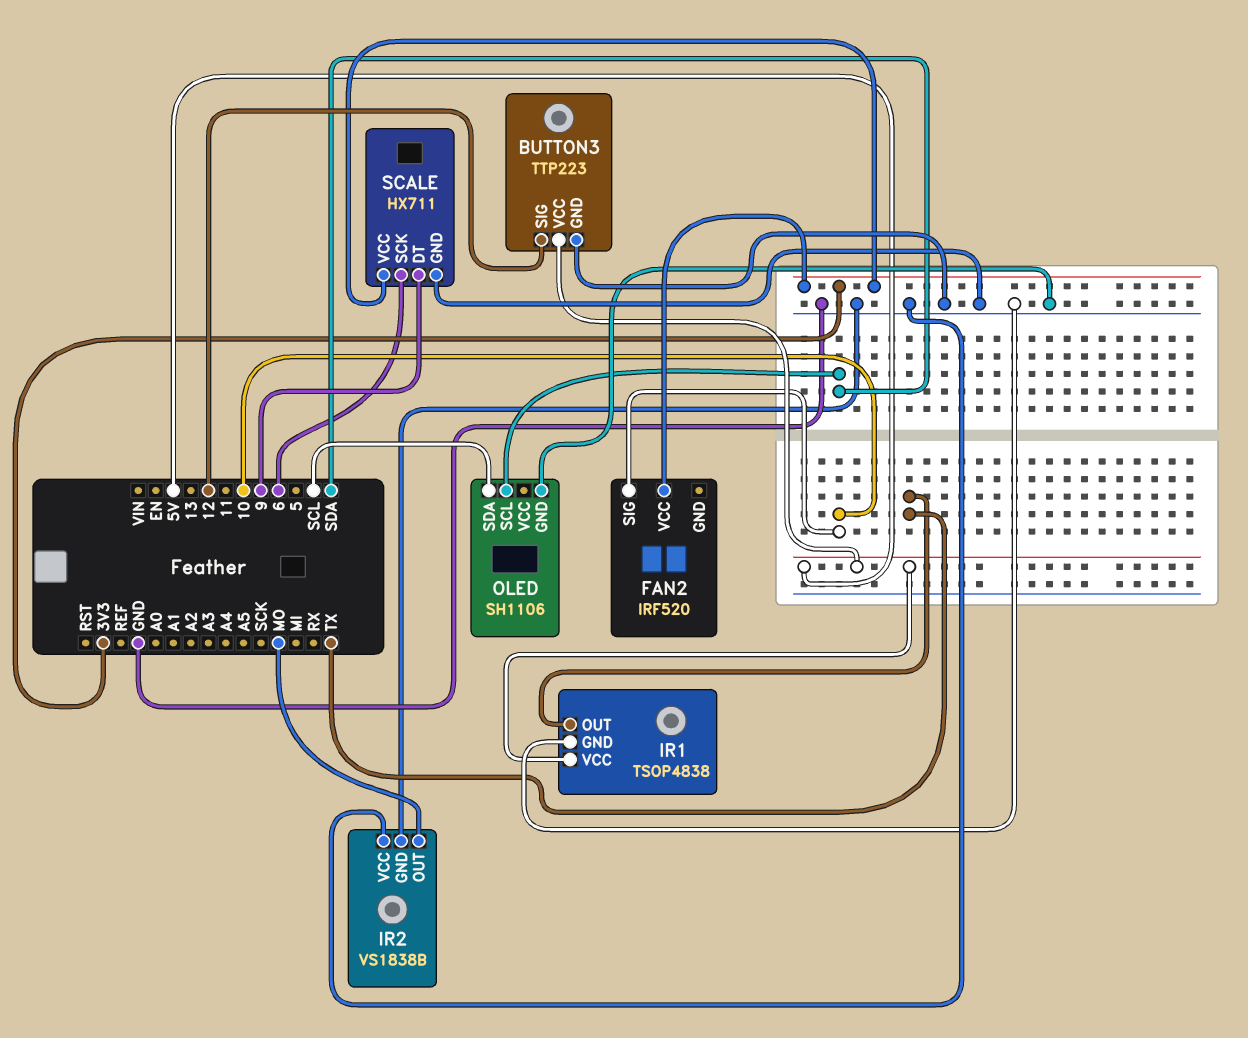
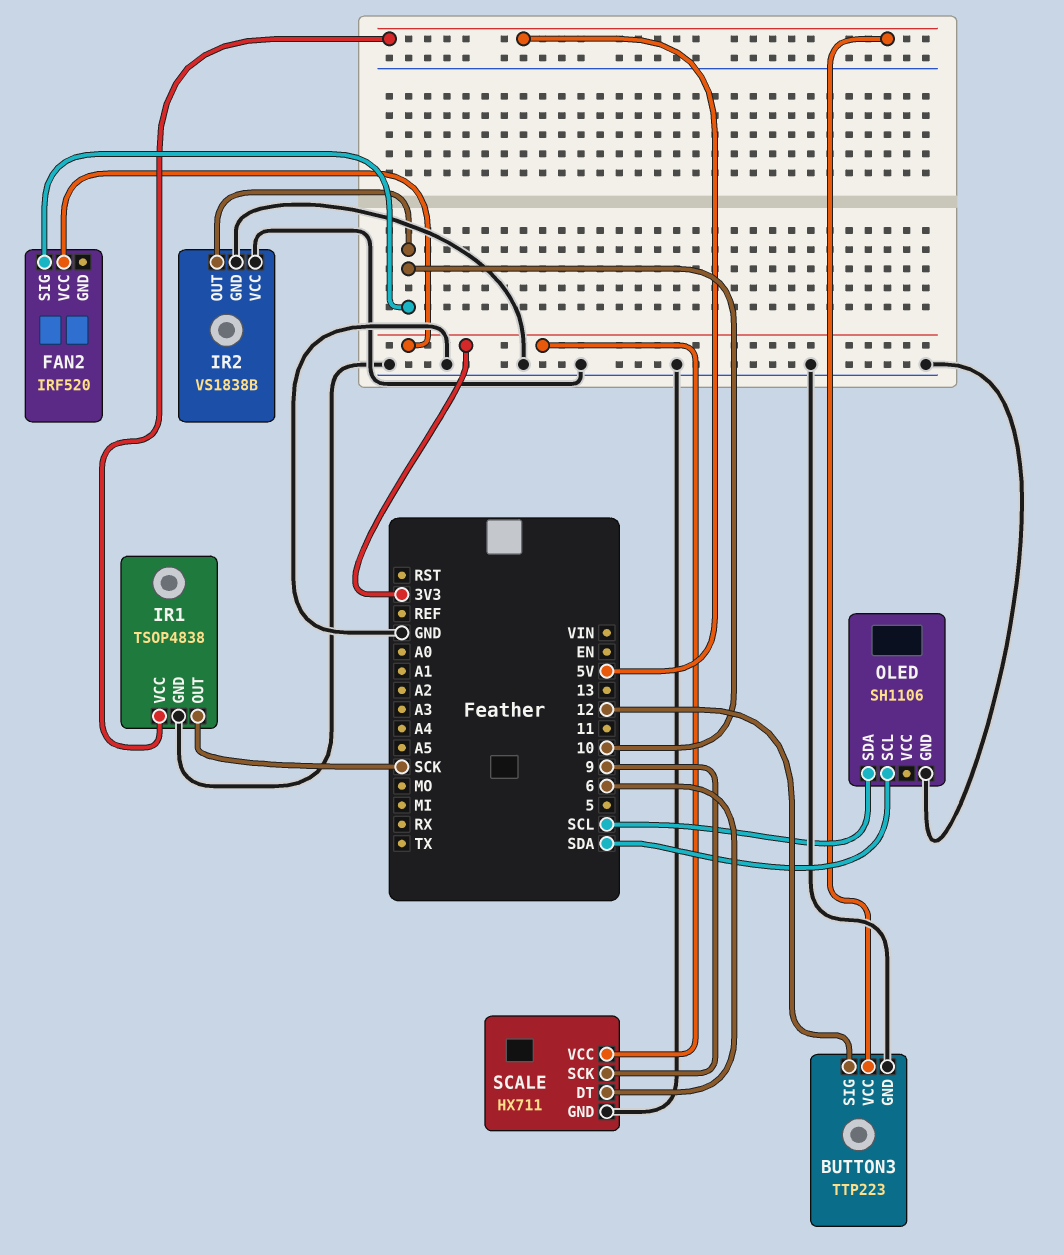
IR1 pin OUT: TX -> SCK
IR2 pin OUT: MO -> 10
SCALE pin DT: 9 -> 6
SCALE pin SCK: 6 -> 9

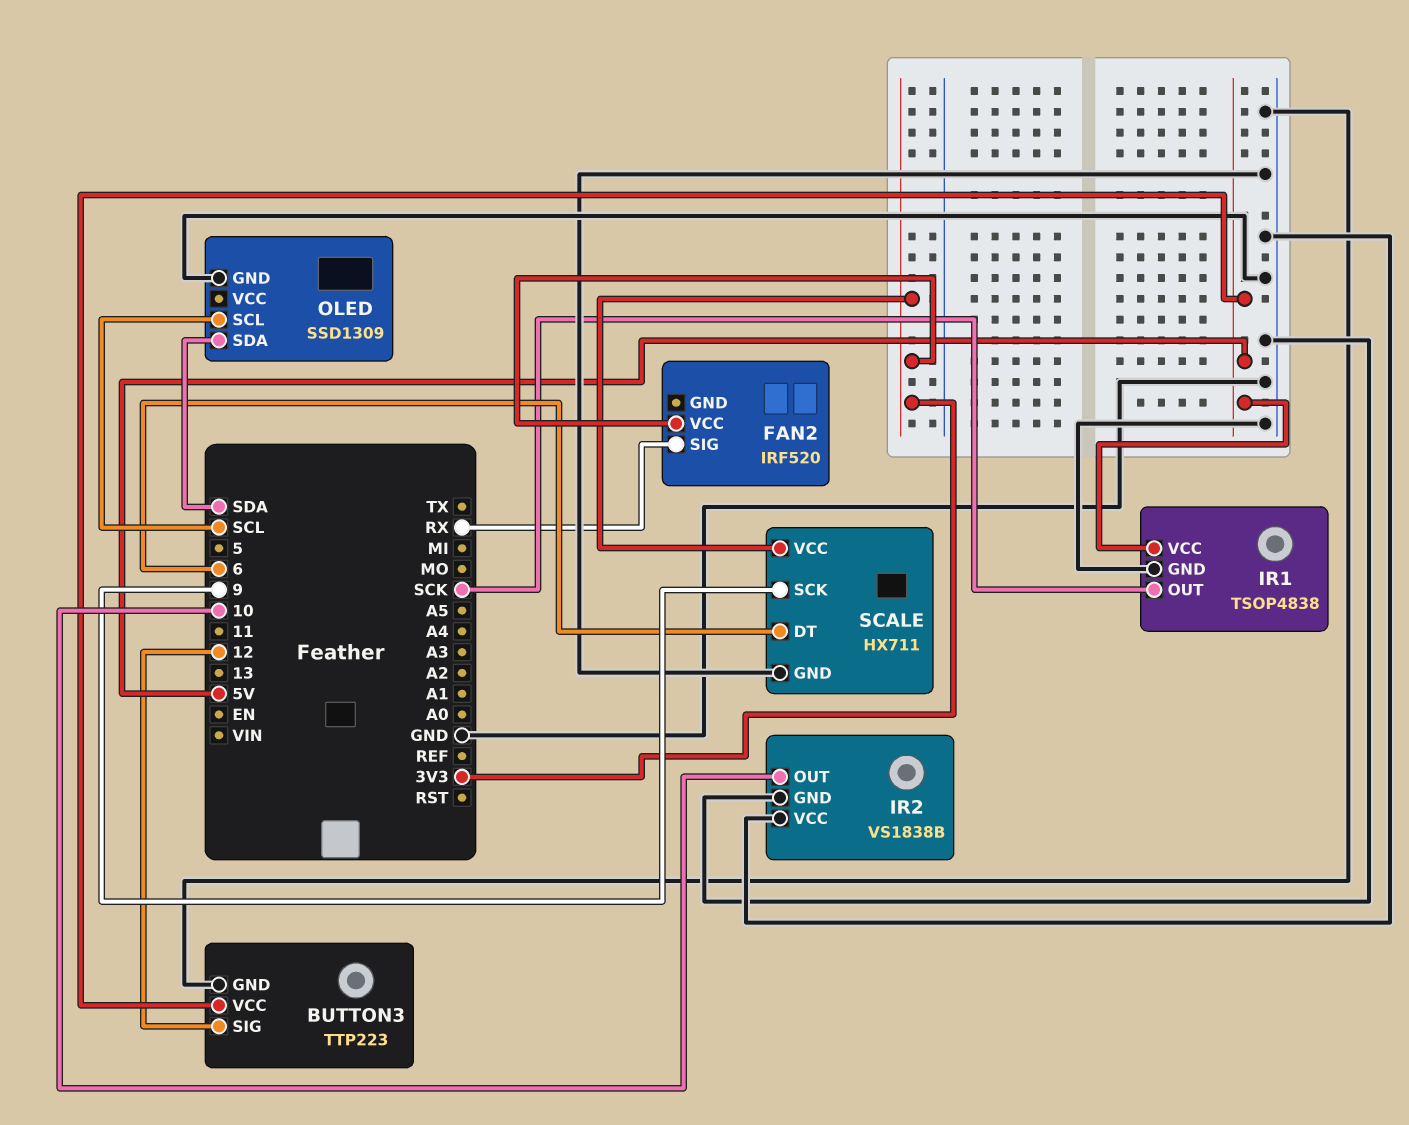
FAN2 pin SIG: 10 -> RX
OLED: SH1106 -> SSD1309
OLED pin SCL: SDA -> SCL
OLED pin SDA: SCL -> SDA

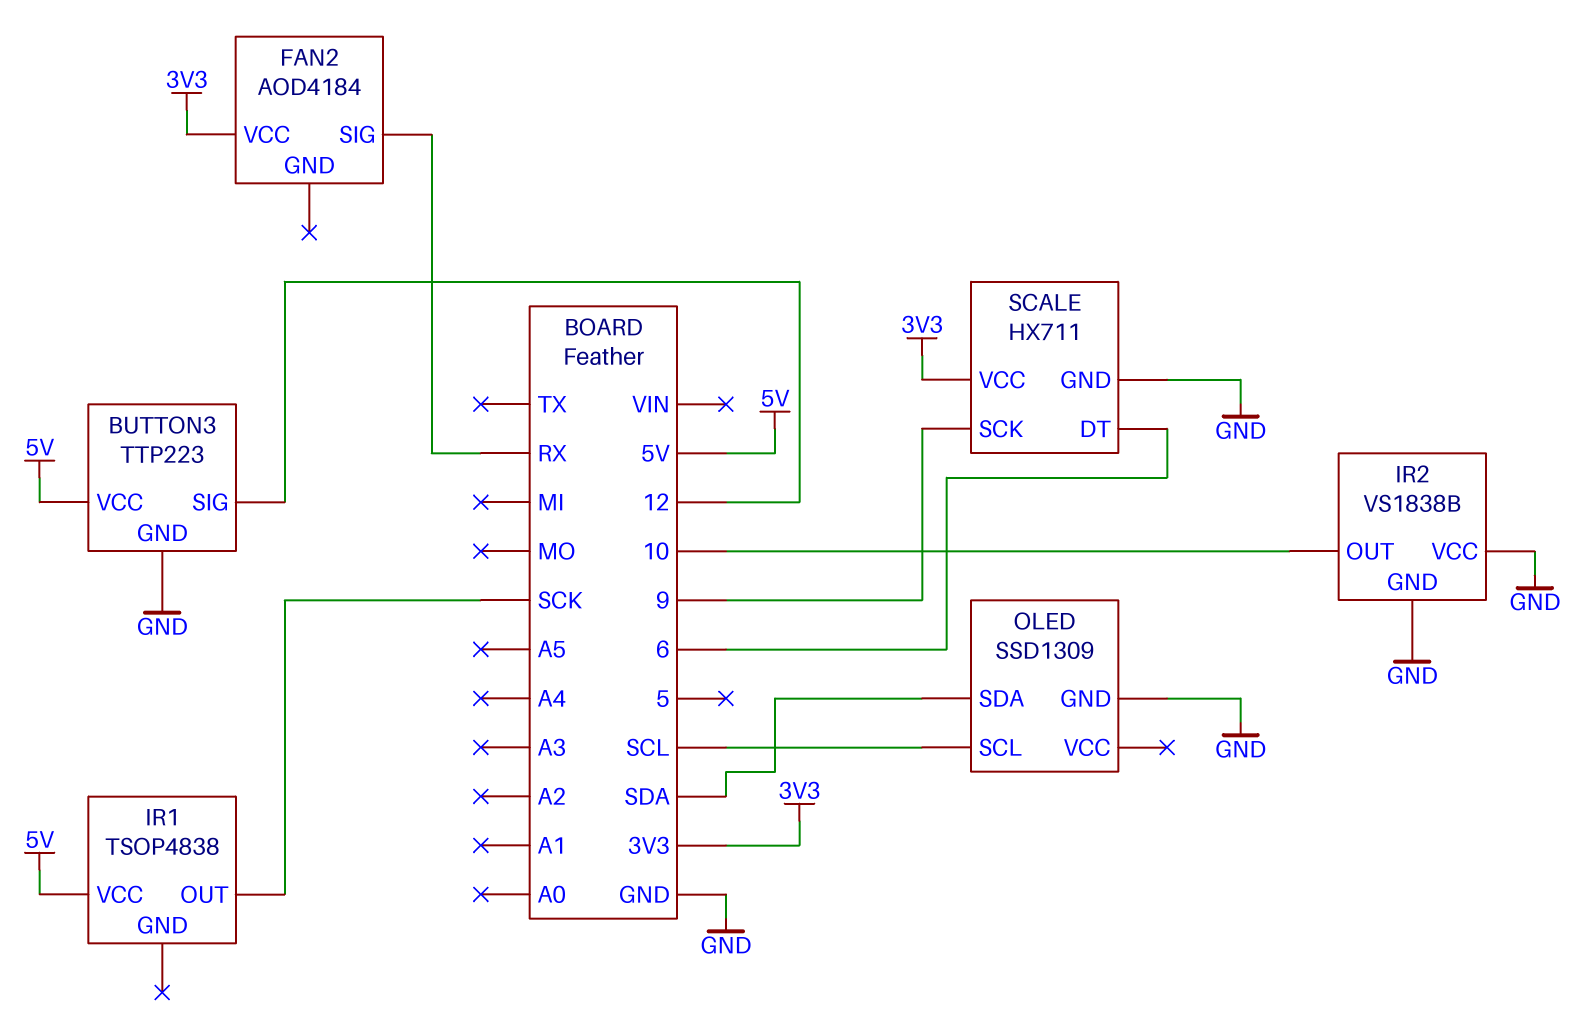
FAN2: IRF520 -> AOD4184
IR1 pin GND: GND -> none

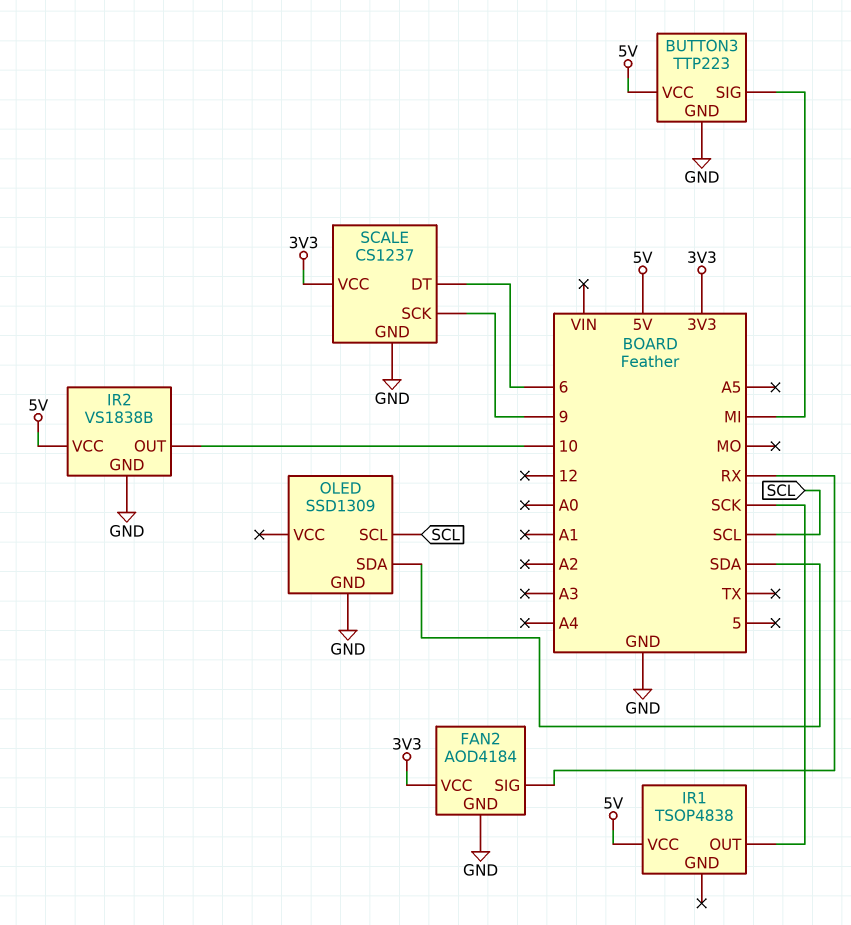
BUTTON3 pin SIG: 12 -> MI
FAN2 pin GND: none -> GND
IR2 pin VCC: GND -> 5V
SCALE: HX711 -> CS1237

